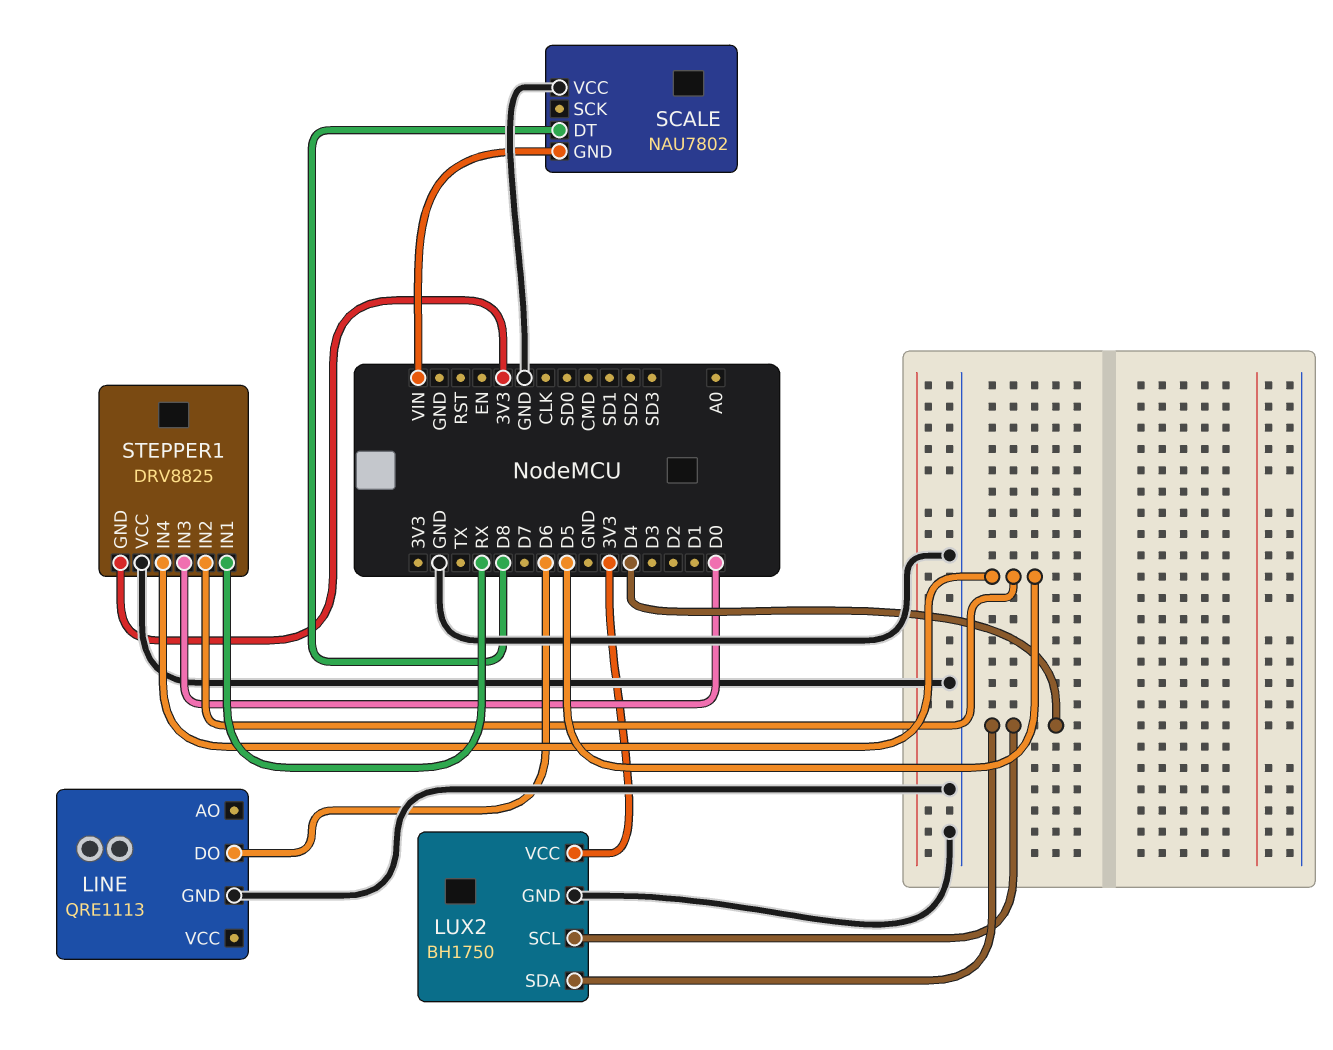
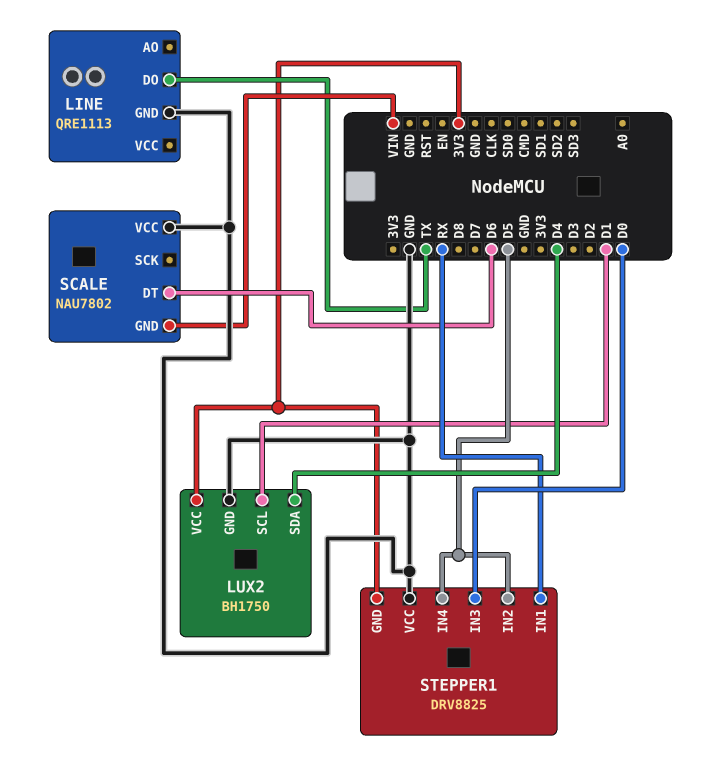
LINE pin DO: D6 -> TX
LUX2 pin SCL: D4 -> D1
SCALE pin DT: D8 -> D6

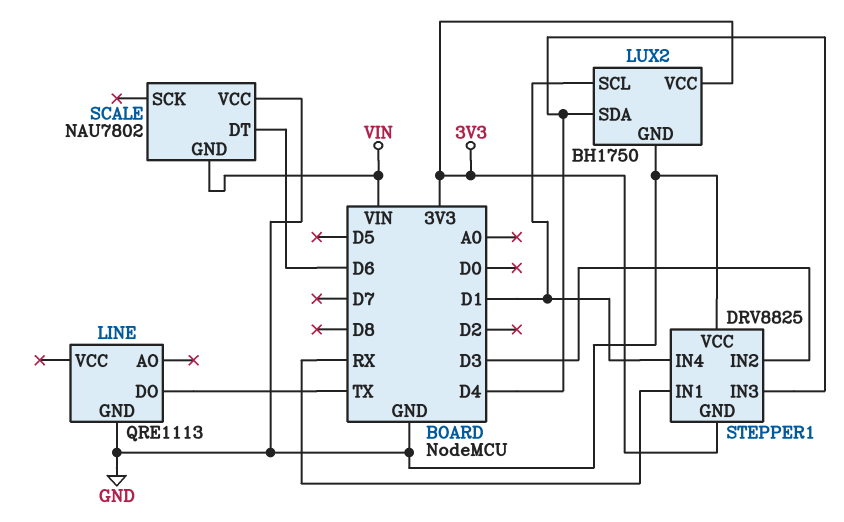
STEPPER1 pin IN2: D5 -> D3
STEPPER1 pin IN3: D0 -> D4
STEPPER1 pin IN4: D5 -> D1

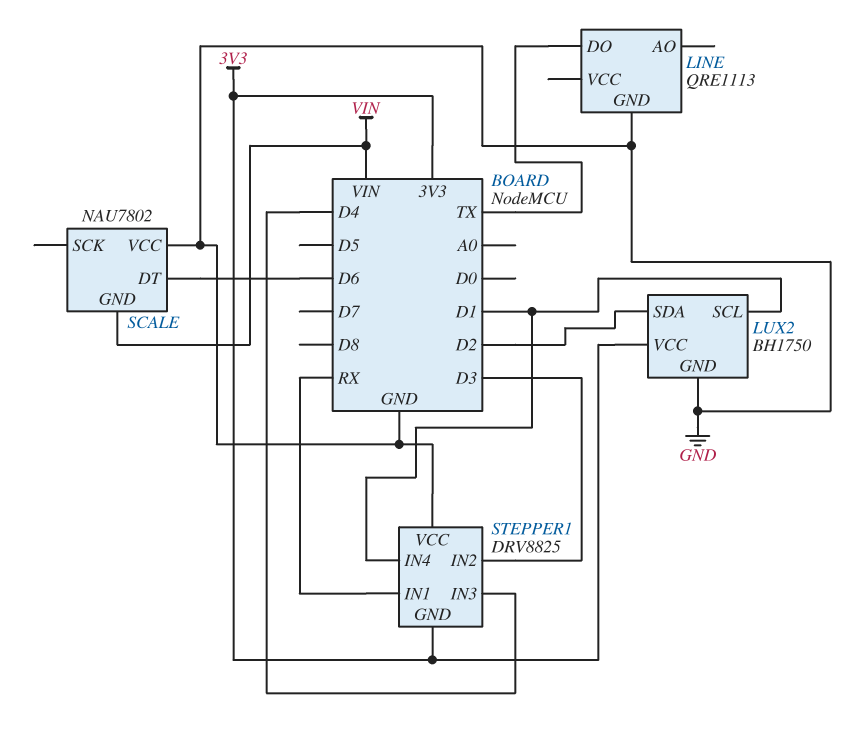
LUX2 pin SDA: D4 -> D2

